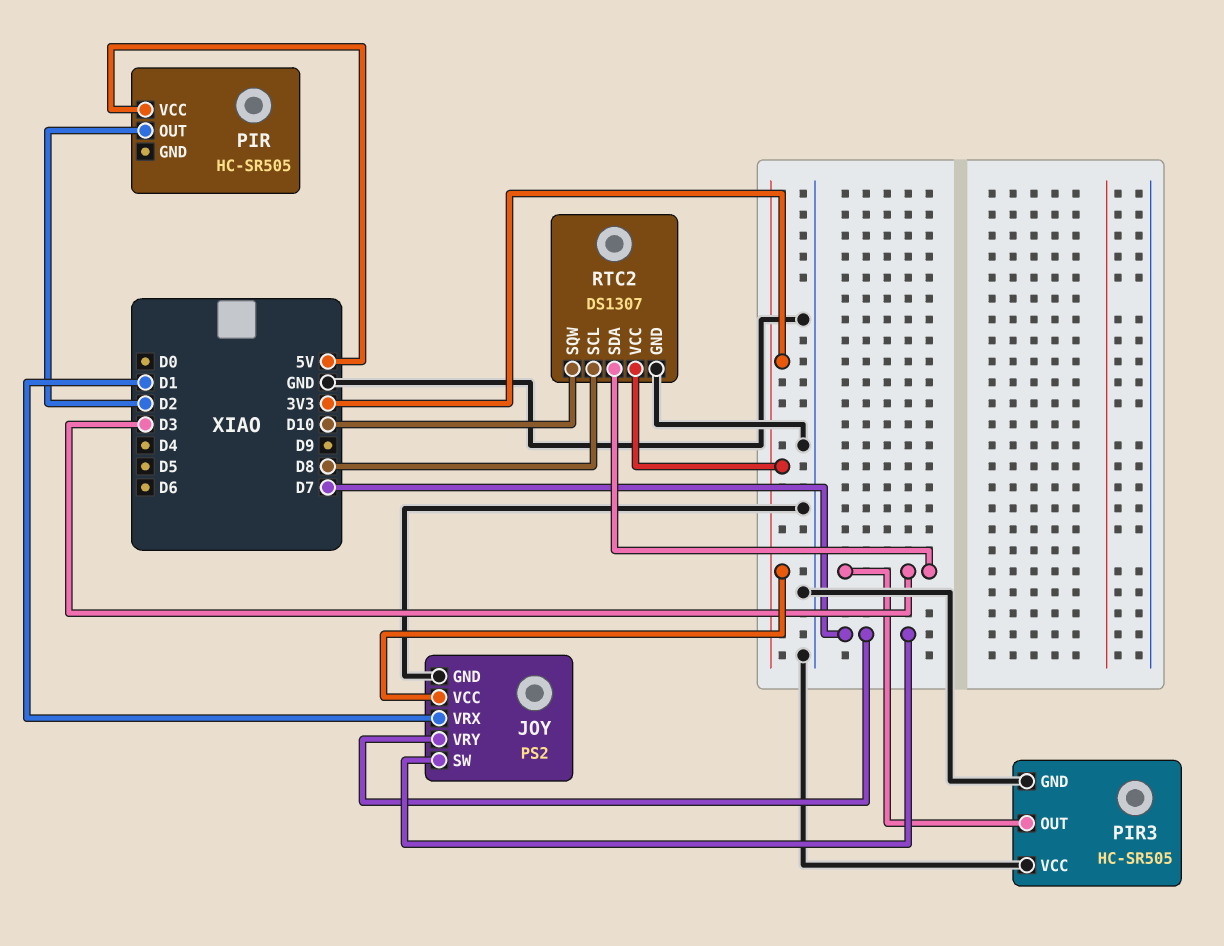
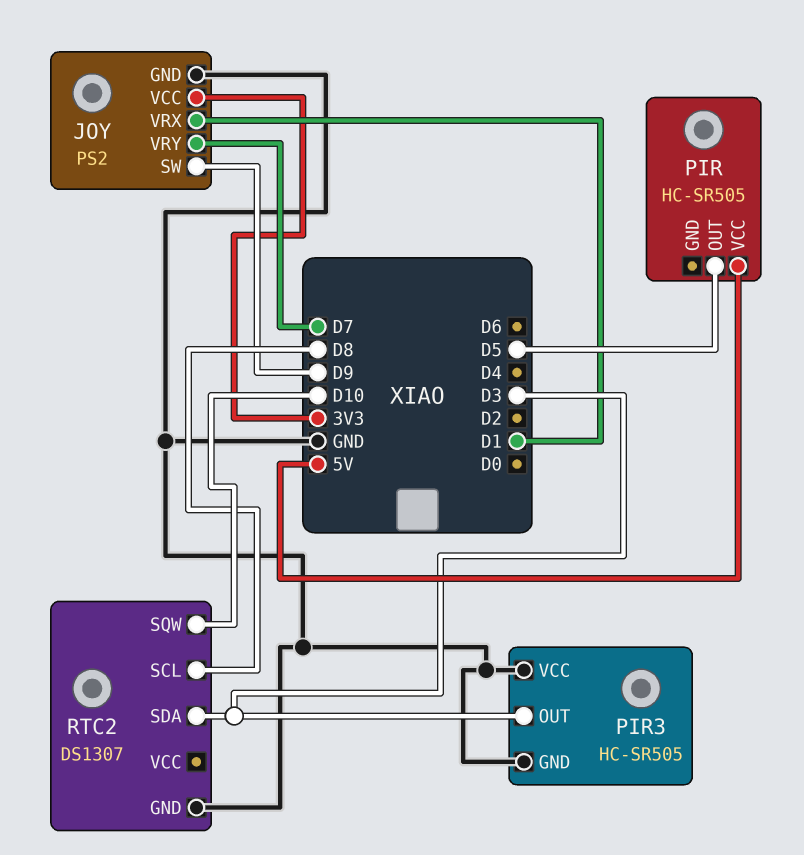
JOY pin SW: D7 -> D9
PIR pin OUT: D2 -> D5
RTC2 pin VCC: 3V3 -> none

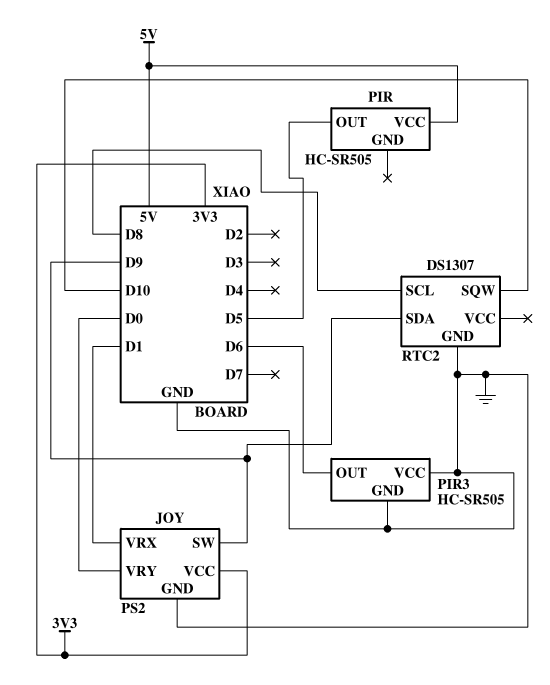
JOY pin VRY: D7 -> D0
PIR3 pin OUT: D3 -> D6
RTC2 pin SDA: D3 -> D9

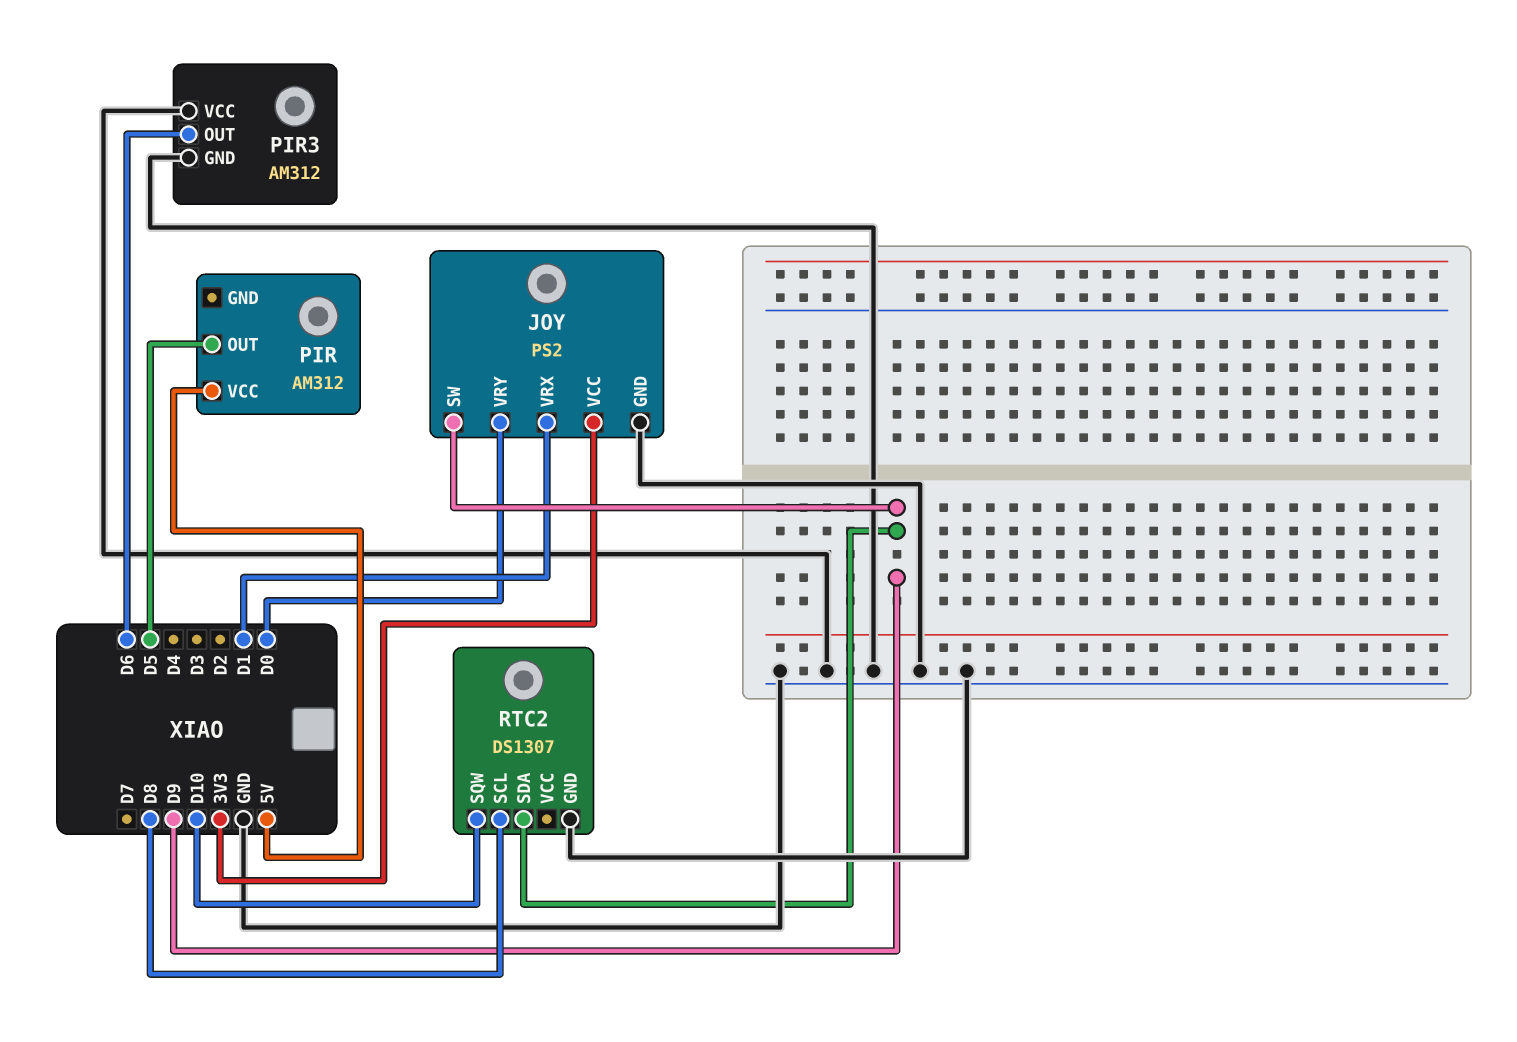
PIR: HC-SR505 -> AM312
PIR3: HC-SR505 -> AM312

